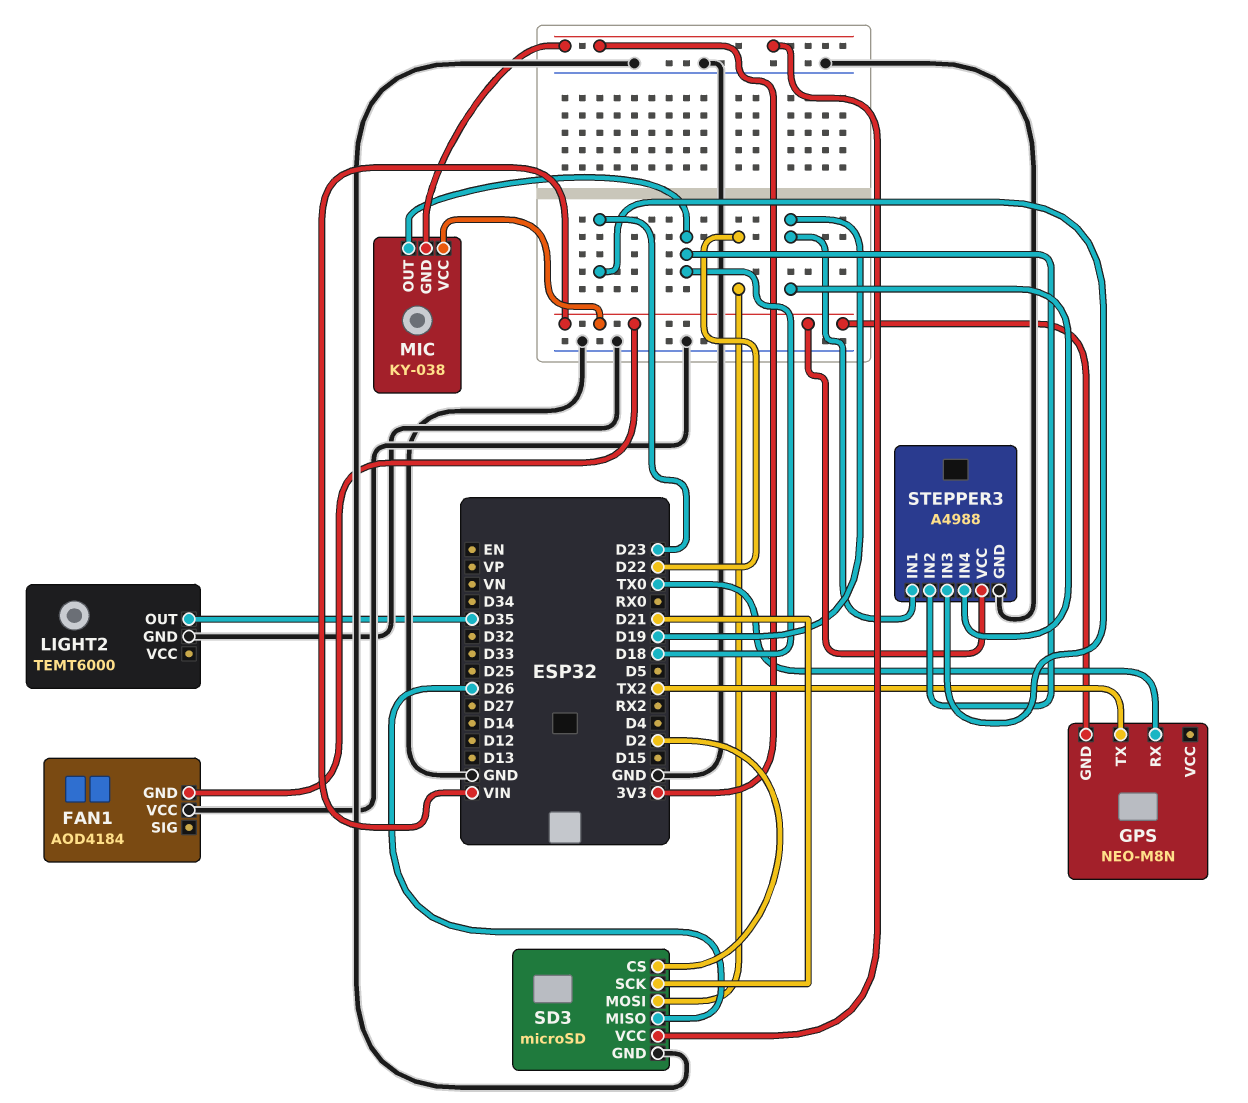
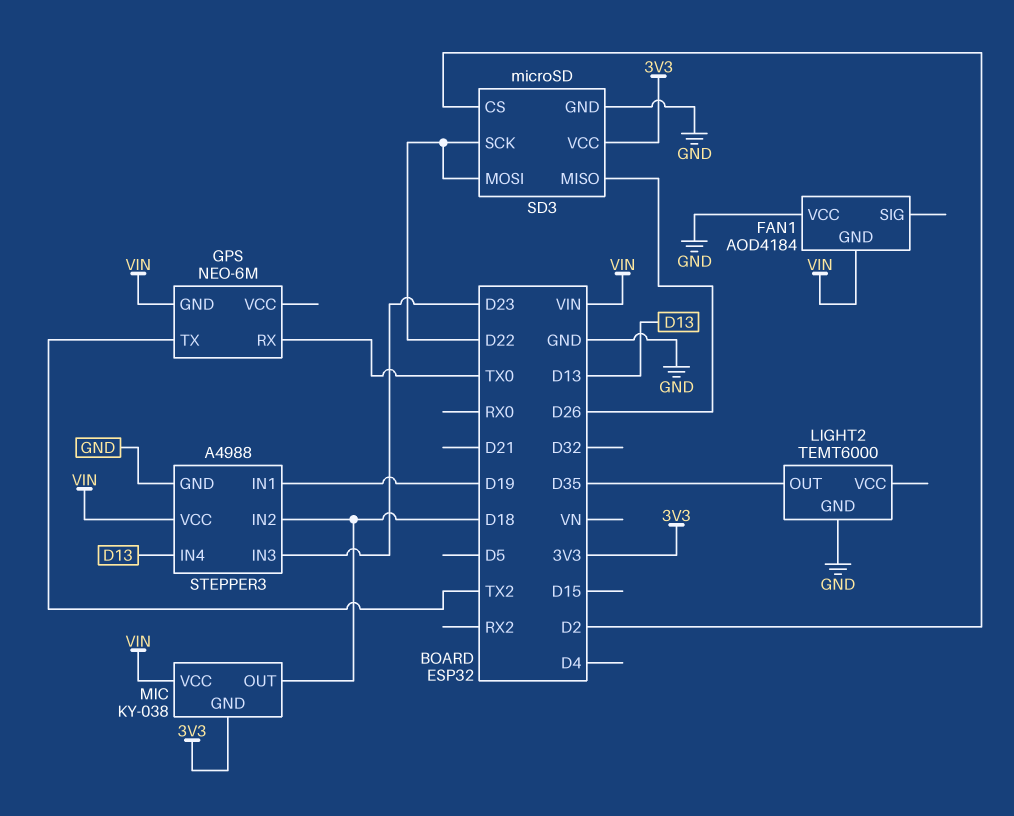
GPS: NEO-M8N -> NEO-6M
SD3 pin SCK: D21 -> D22
STEPPER3 pin IN4: D19 -> D13

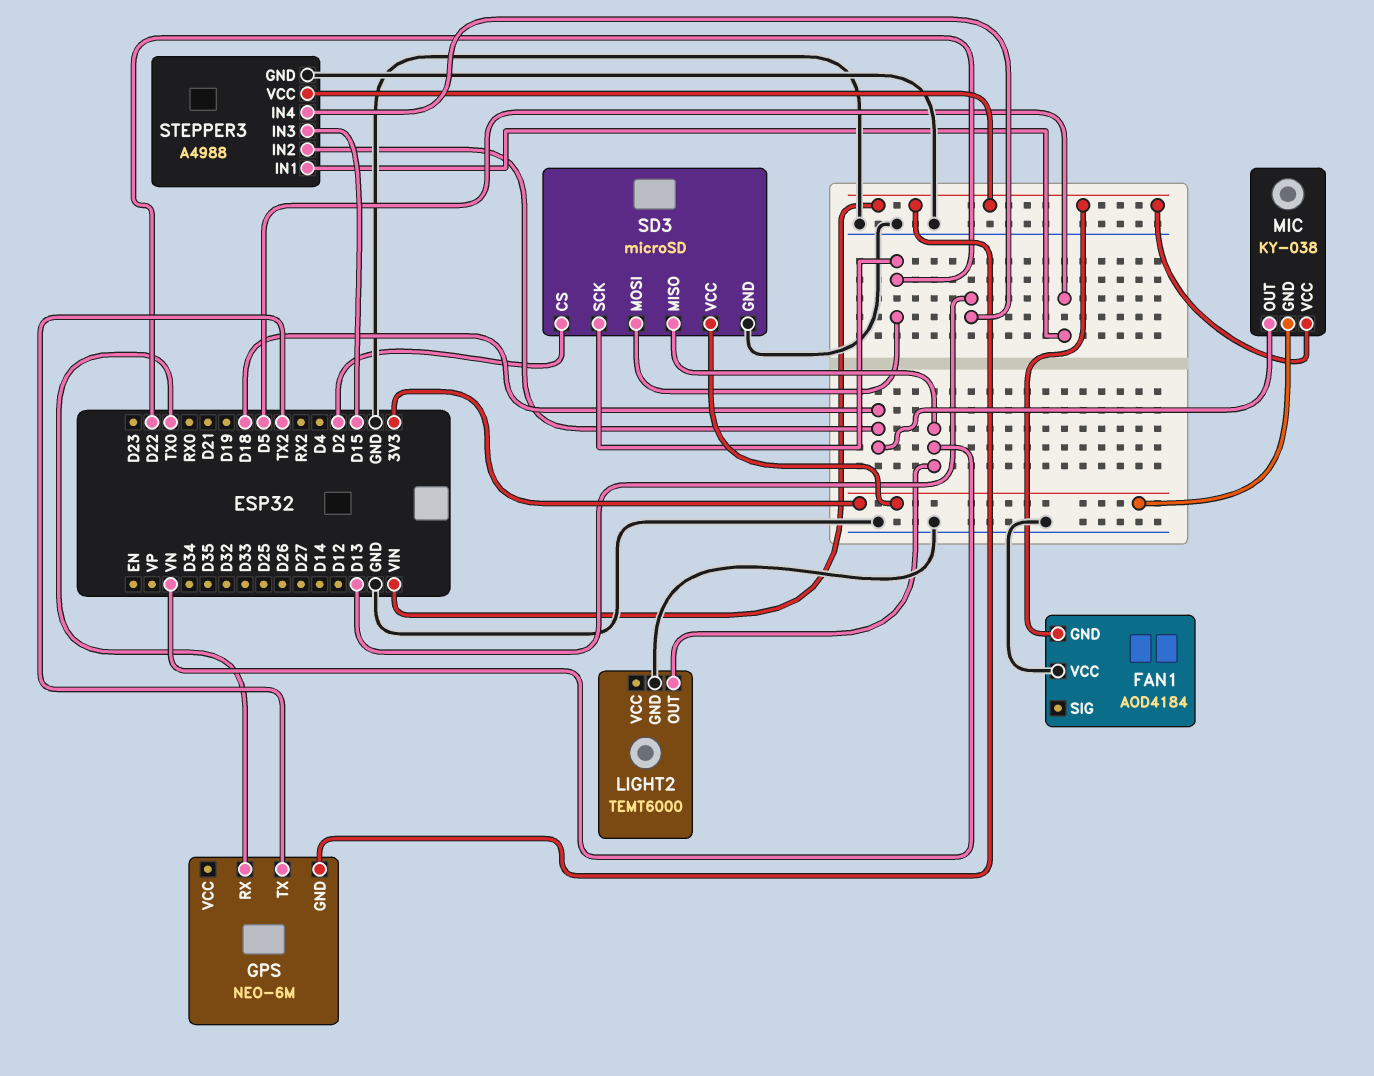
LIGHT2 pin OUT: D35 -> VN
SD3 pin MISO: D26 -> VN
STEPPER3 pin IN1: D19 -> D5
STEPPER3 pin IN3: D23 -> D15

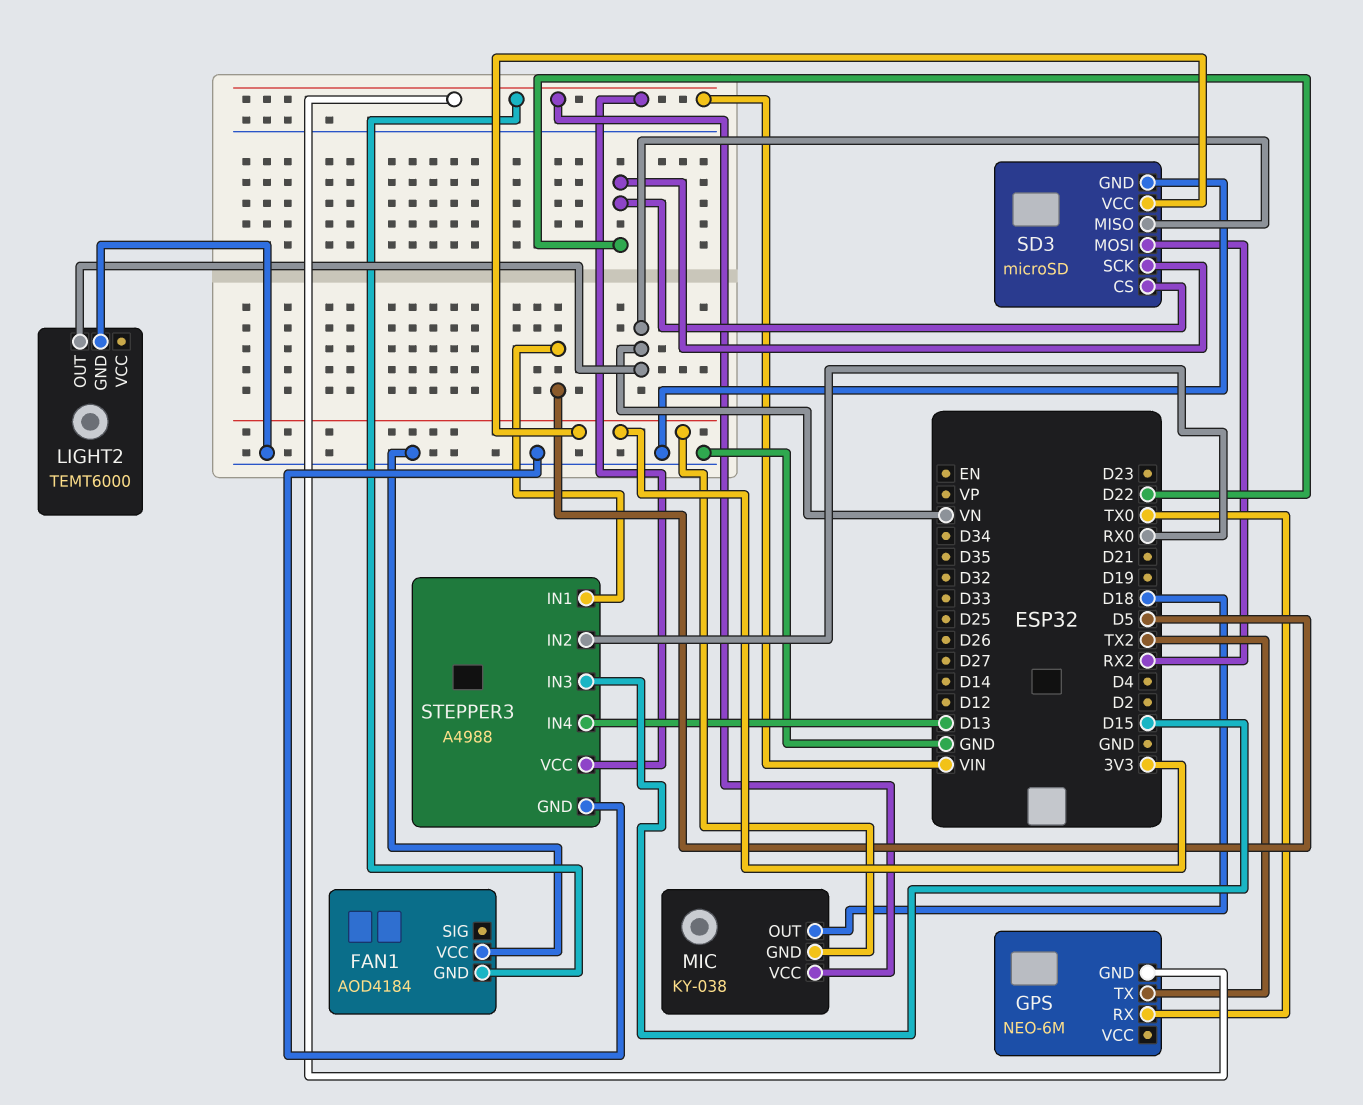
SD3 pin CS: D2 -> D22
SD3 pin MOSI: D22 -> RX2
STEPPER3 pin IN2: D18 -> RX0

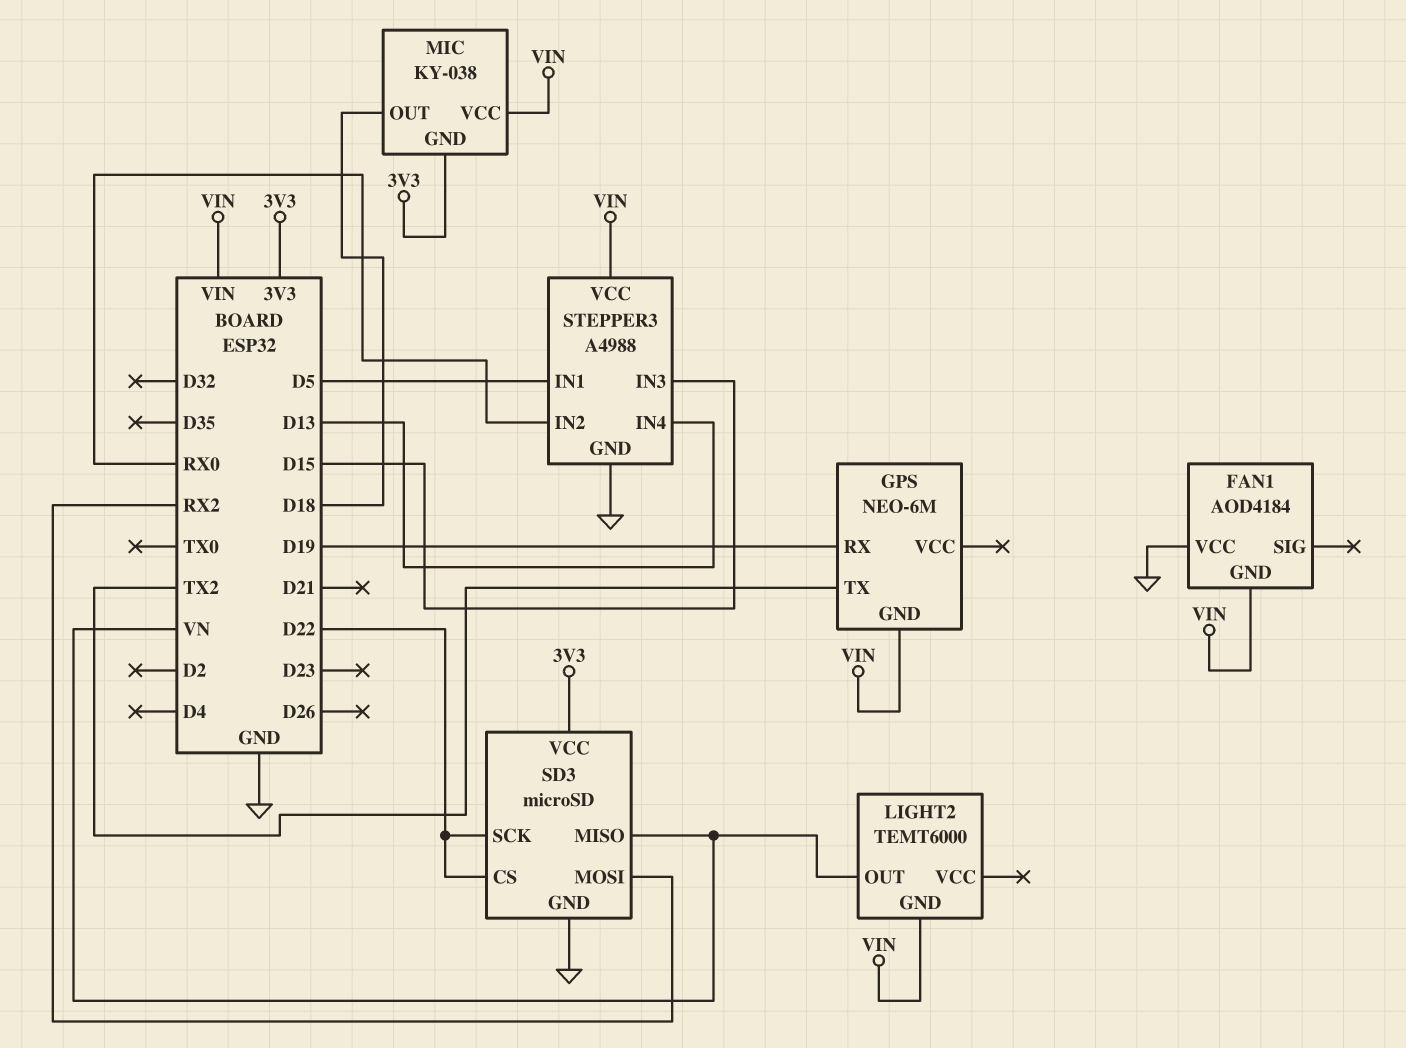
GPS pin RX: TX0 -> D19
LIGHT2 pin GND: GND -> VIN

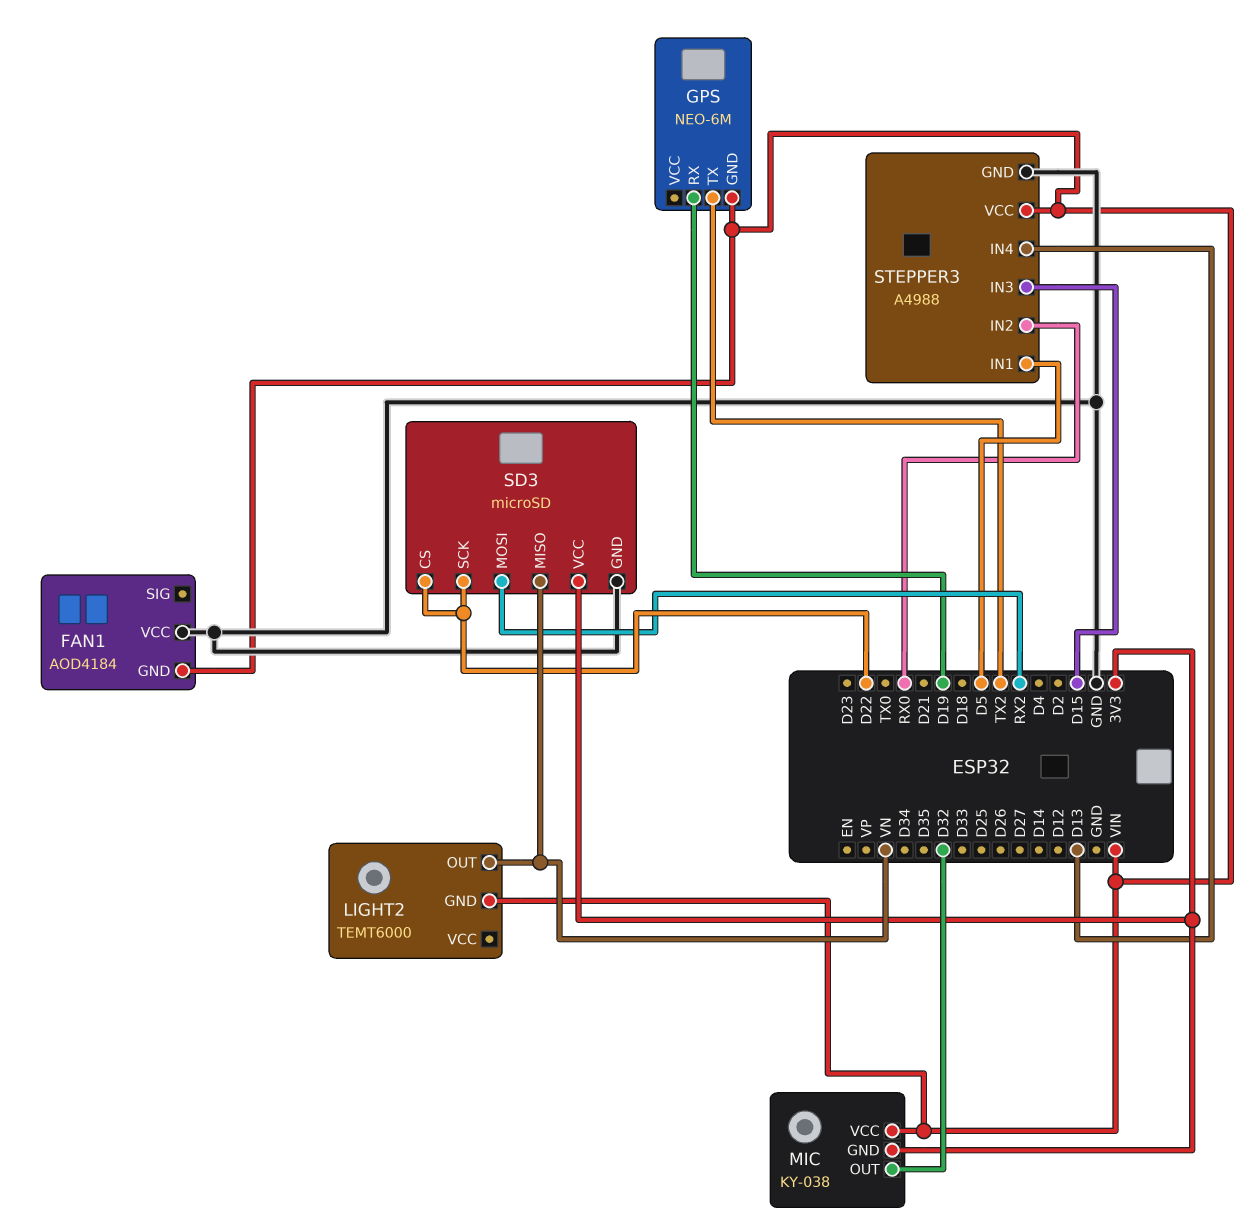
MIC pin OUT: D18 -> D32

